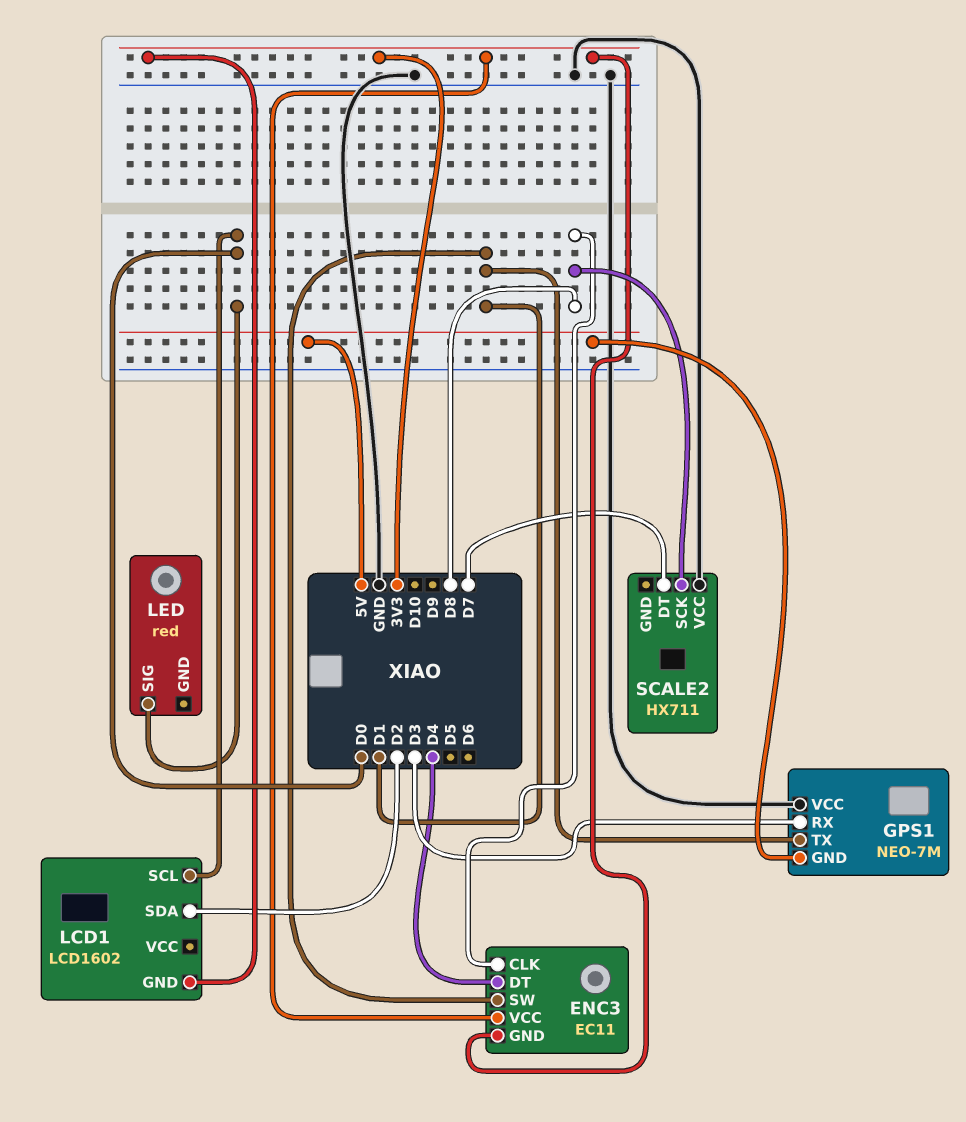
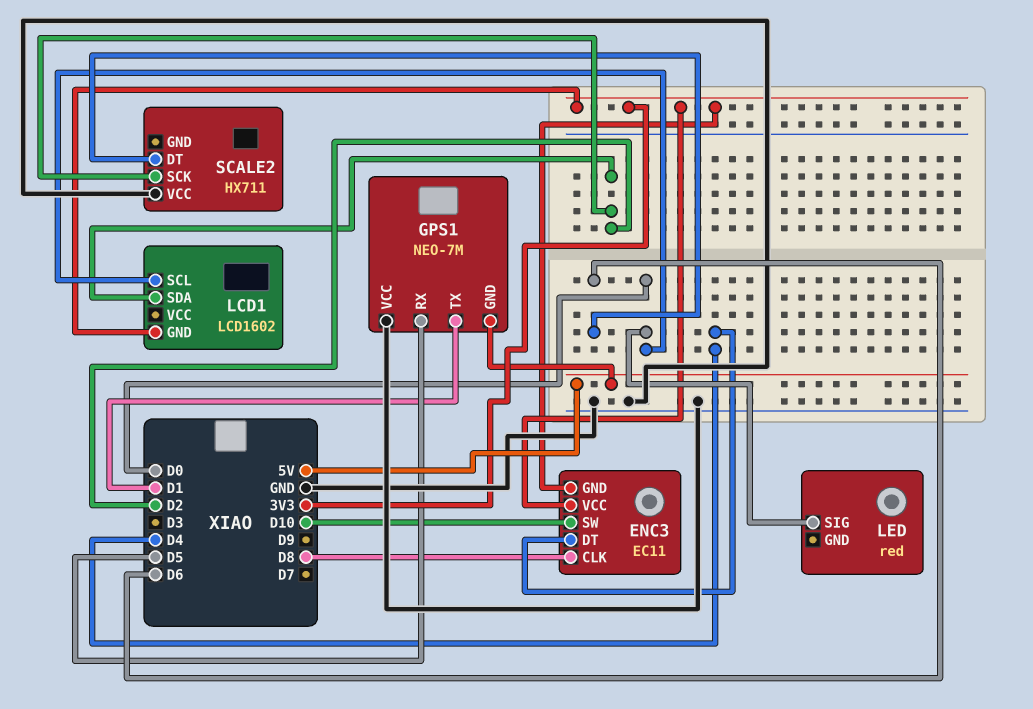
ENC3 pin SW: D1 -> D10
GPS1 pin RX: D3 -> D5
SCALE2 pin DT: D7 -> D6
SCALE2 pin SCK: D8 -> D2

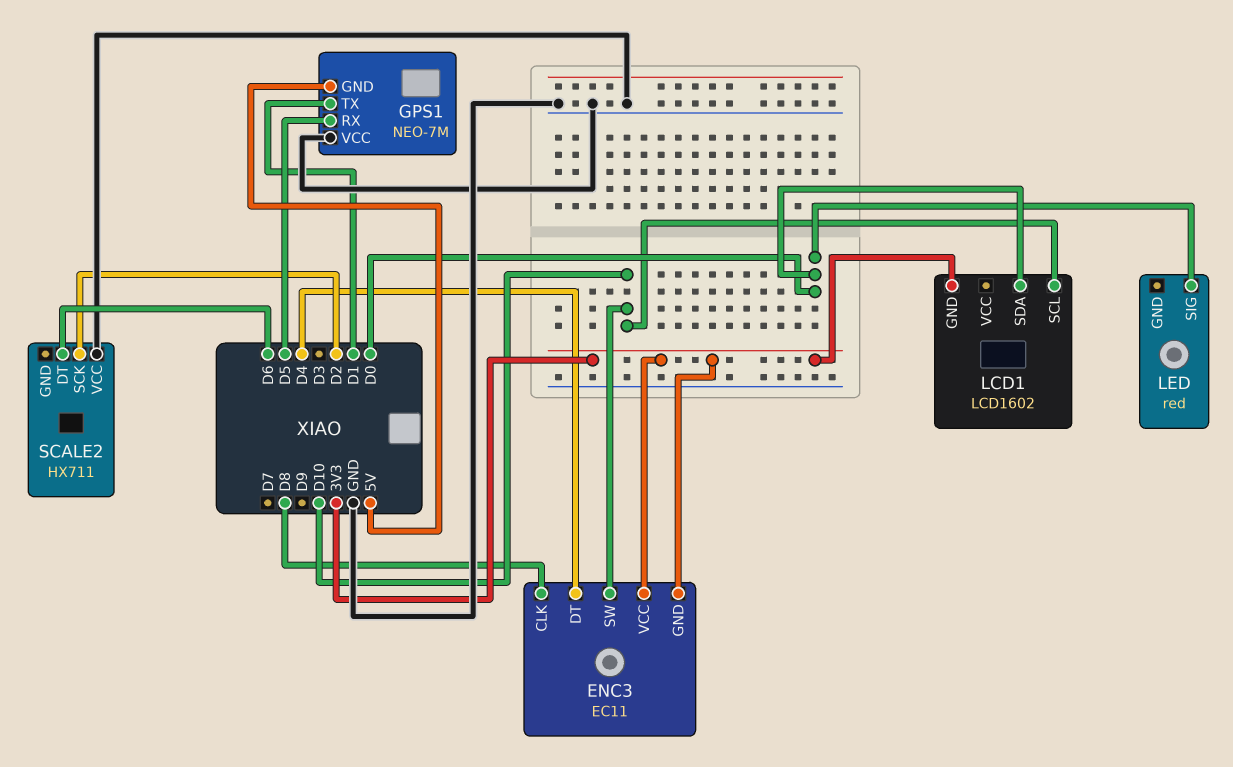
LCD1 pin SCL: D0 -> D10
LCD1 pin SDA: D2 -> D0

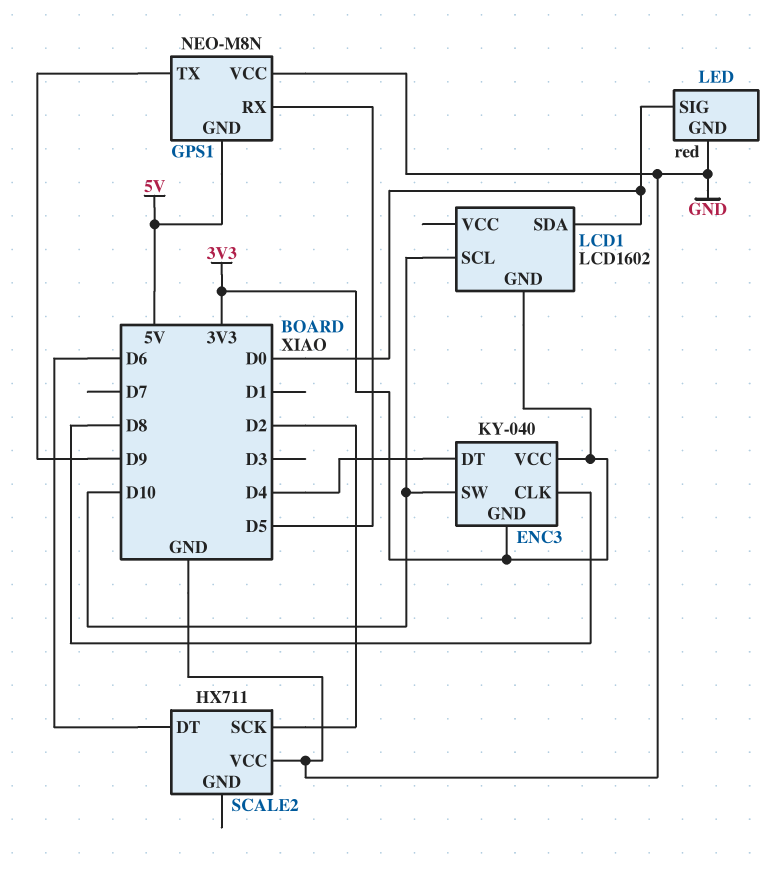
ENC3: EC11 -> KY-040
GPS1: NEO-7M -> NEO-M8N
GPS1 pin TX: D1 -> D9
LED pin GND: none -> GND

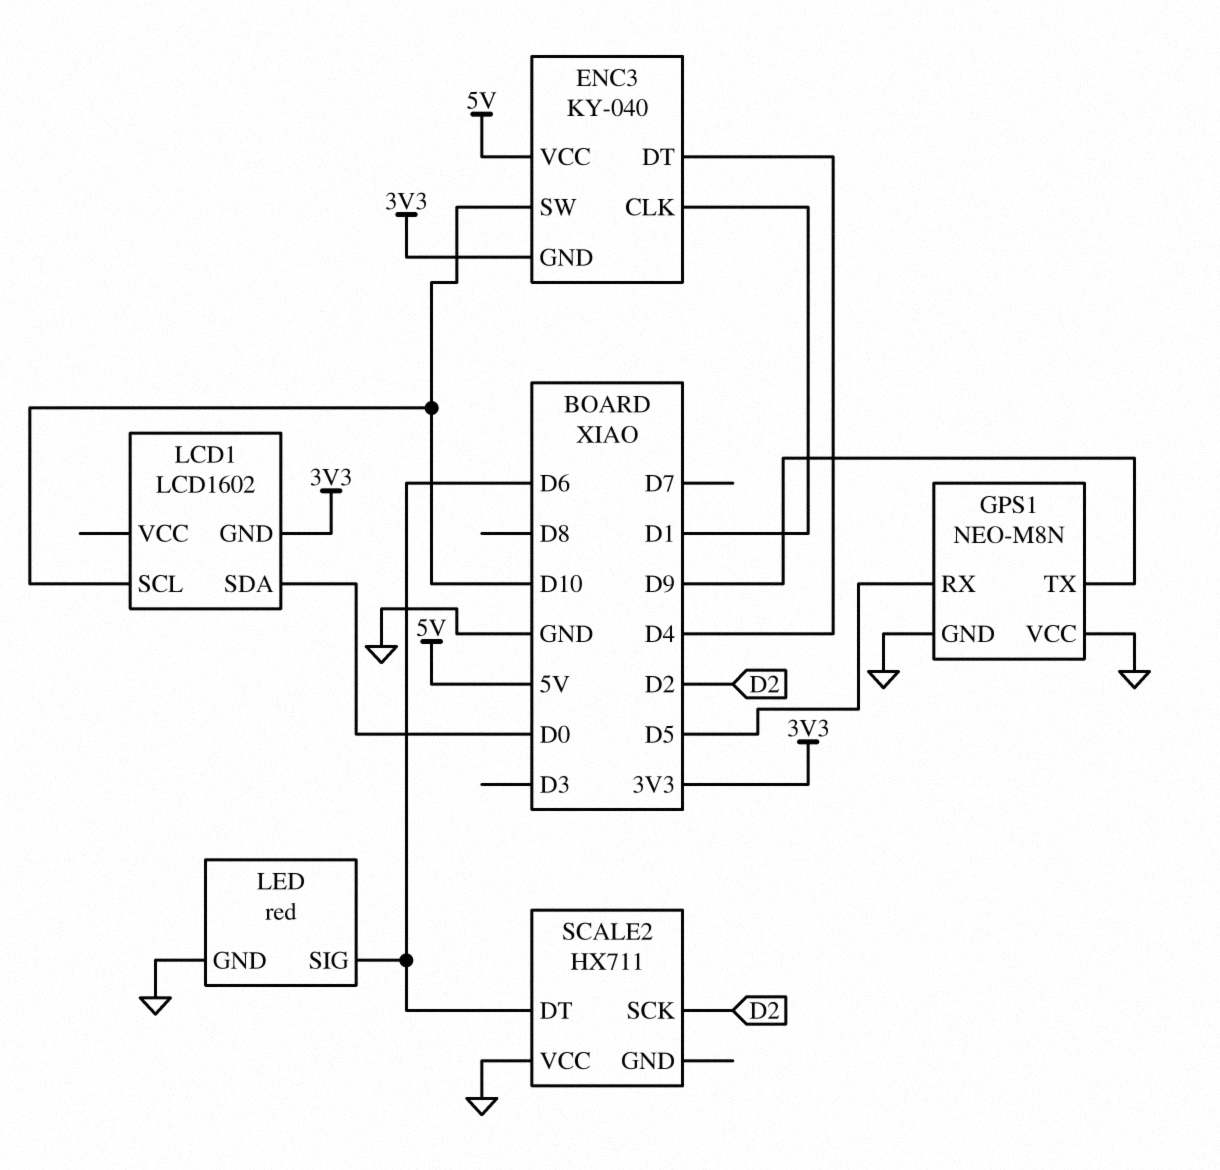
ENC3 pin CLK: D8 -> D1
ENC3 pin VCC: 3V3 -> 5V
GPS1 pin GND: 5V -> GND
LED pin SIG: D0 -> D6

